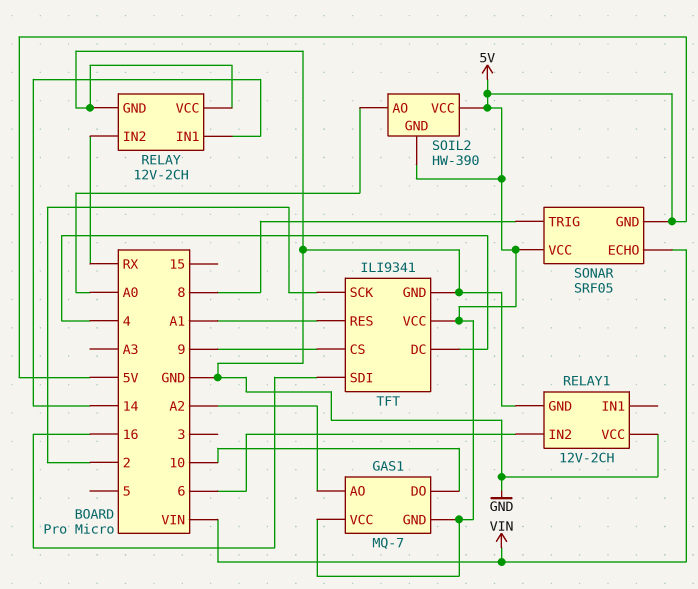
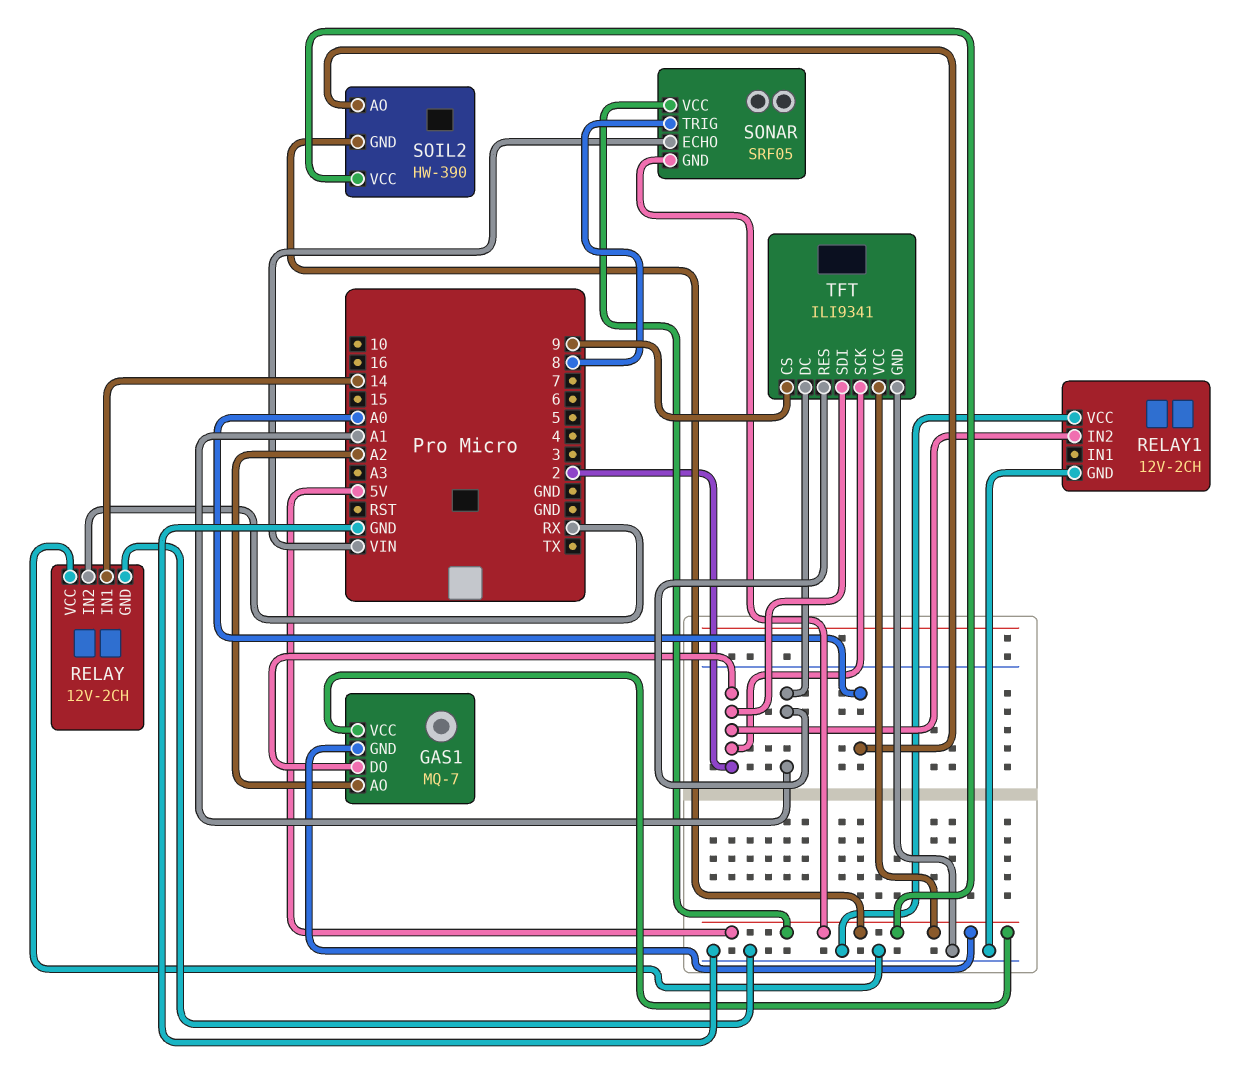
GAS1 pin DO: 10 -> 2
RELAY1 pin IN2: 6 -> 2
TFT pin DC: 4 -> A1
TFT pin SDI: 16 -> 2

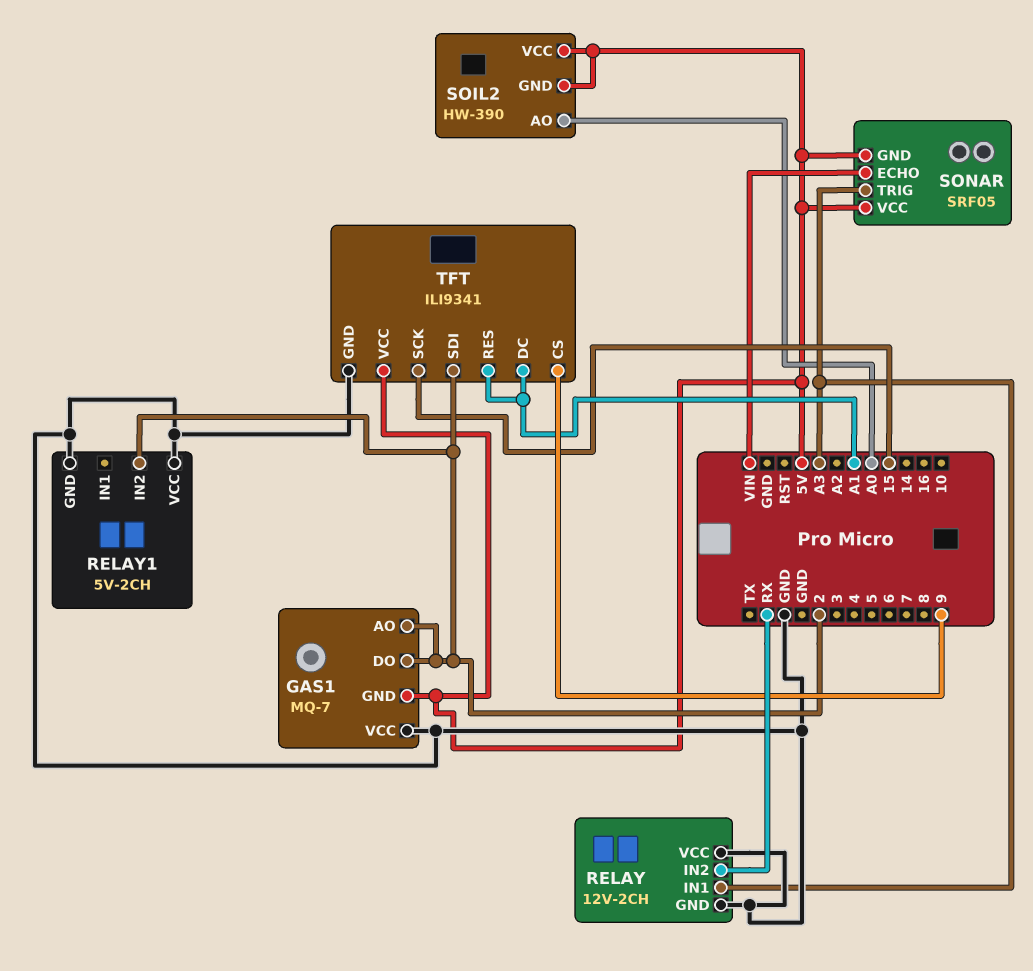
GAS1 pin AO: A2 -> 2
GAS1 pin VCC: 5V -> GND
RELAY pin IN1: 14 -> A3
RELAY1: 12V-2CH -> 5V-2CH
SONAR pin TRIG: 8 -> A3
TFT pin SCK: 2 -> 15

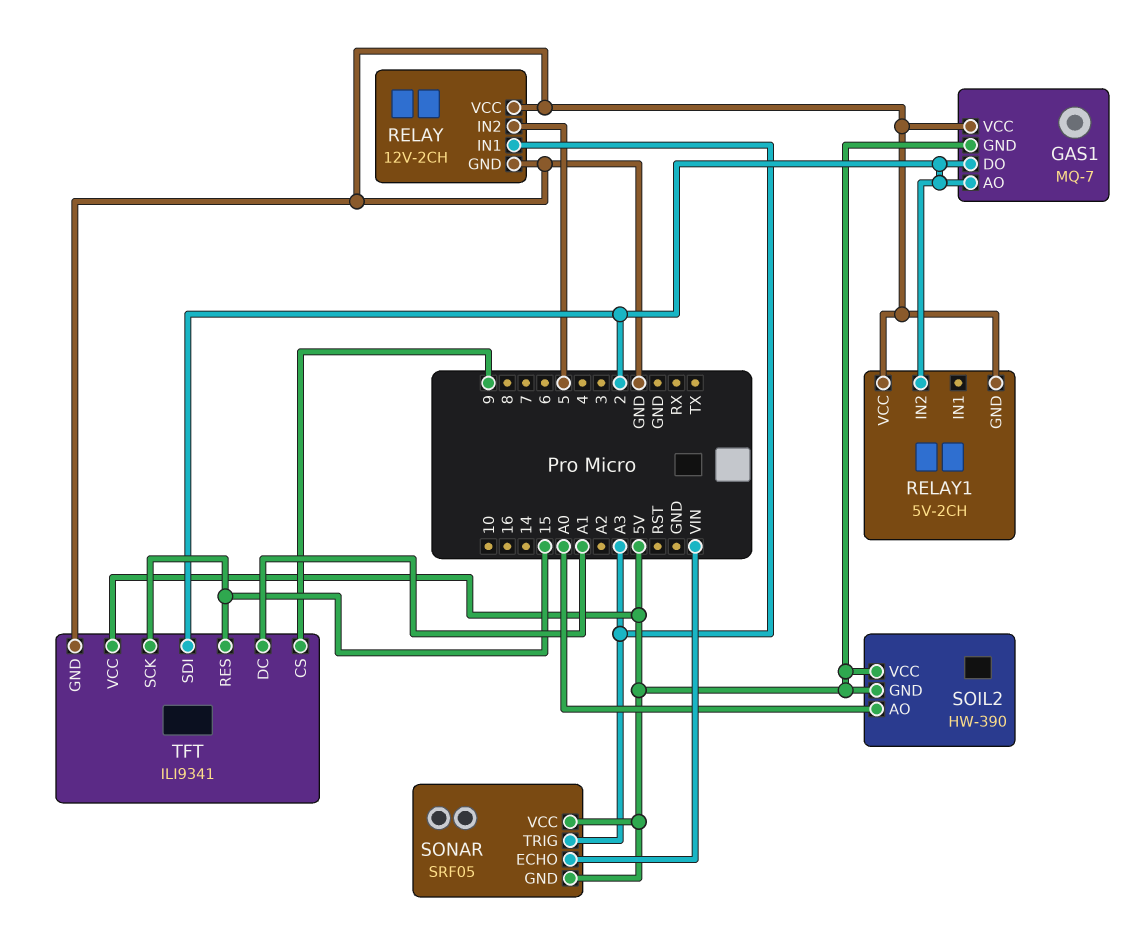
RELAY pin IN2: RX -> 5
TFT pin RES: A1 -> 15

